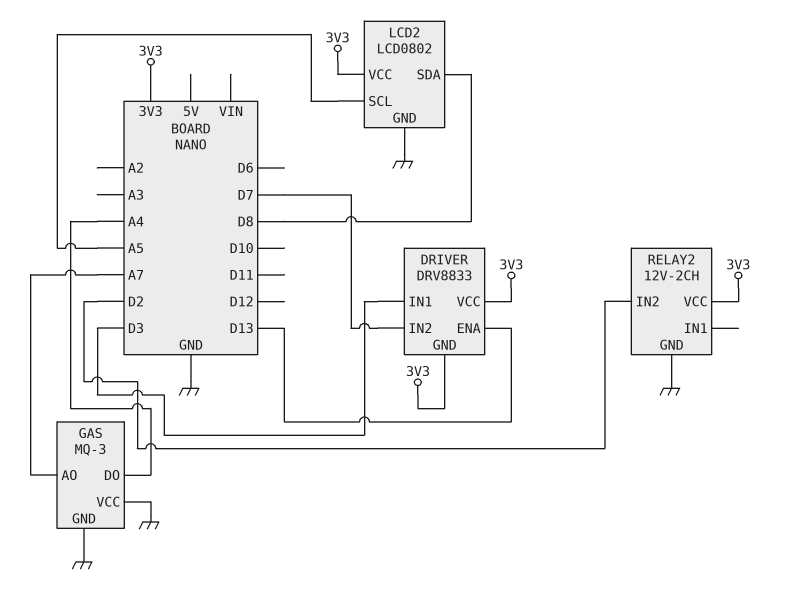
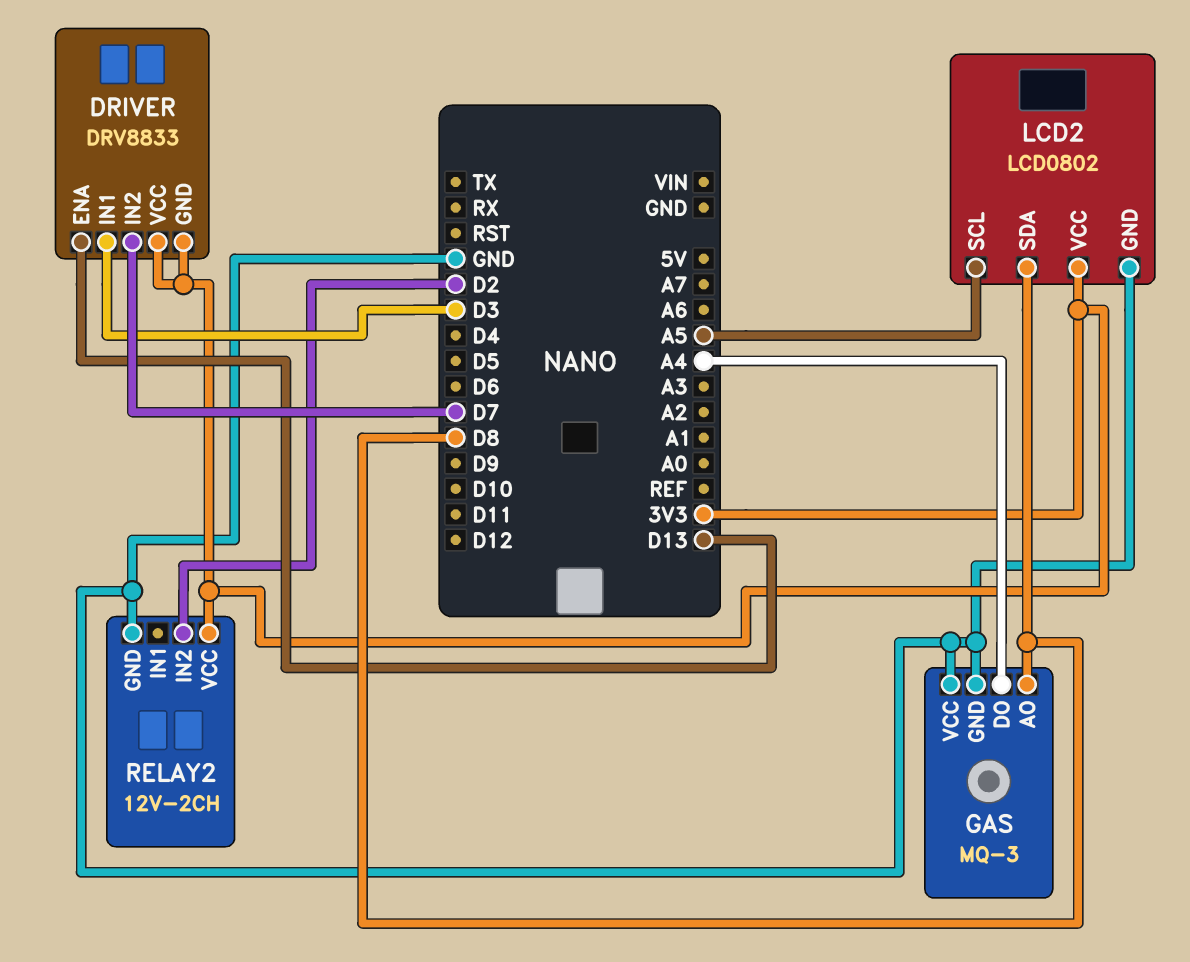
GAS pin AO: A7 -> D8

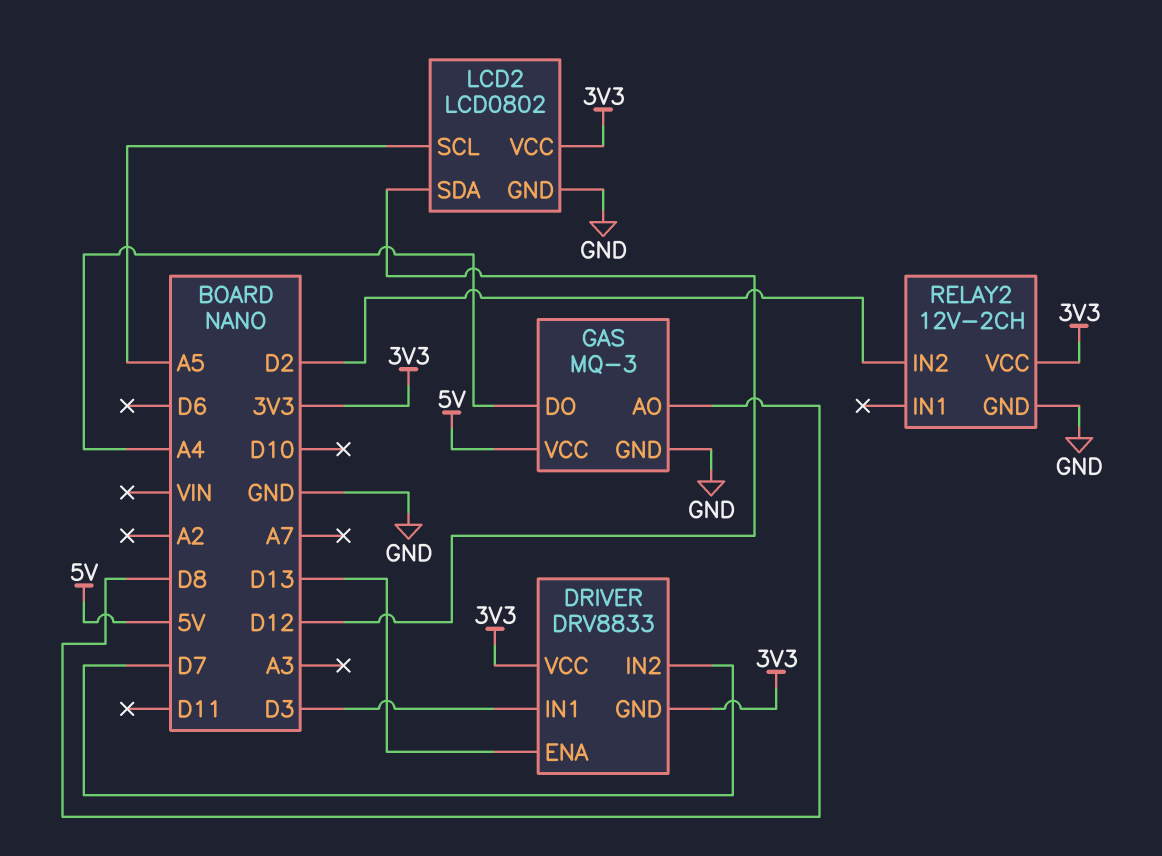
GAS pin VCC: GND -> 5V
LCD2 pin SDA: D8 -> D12

